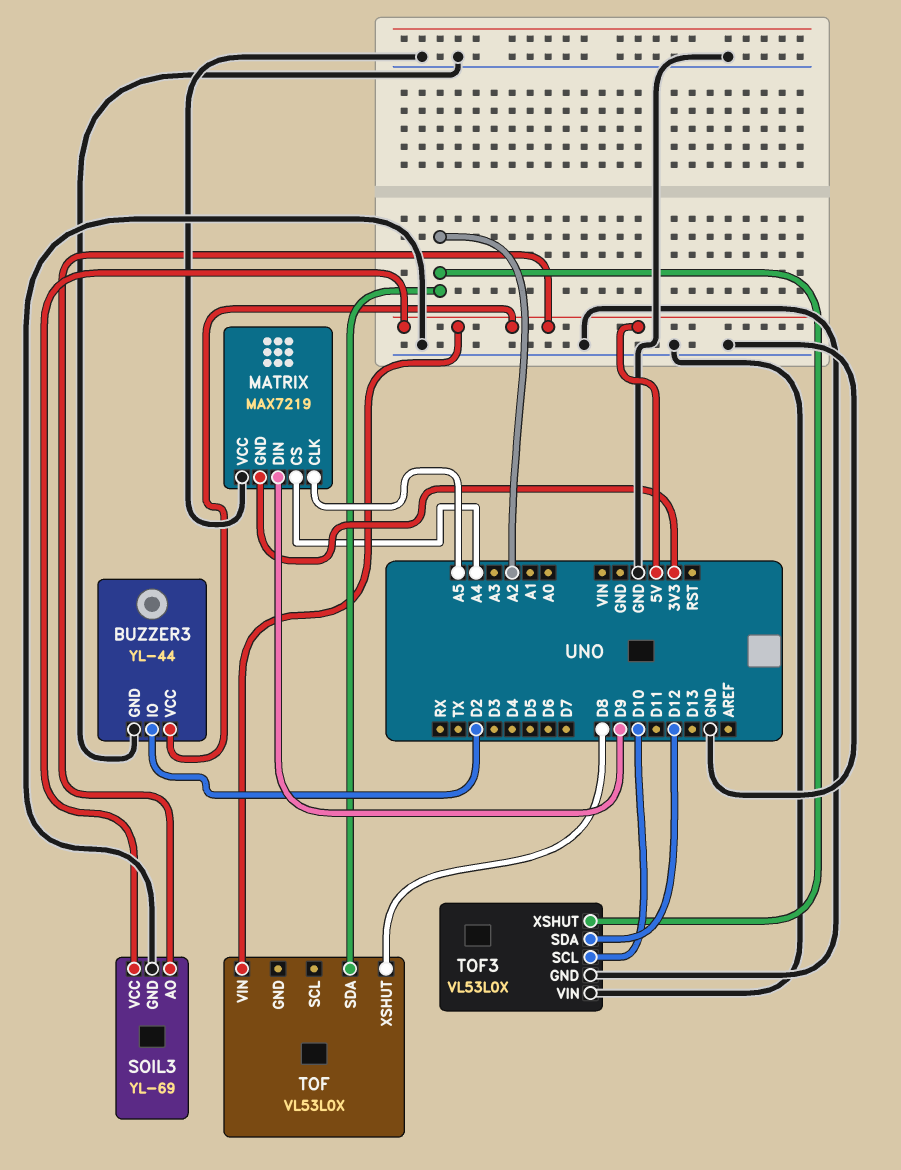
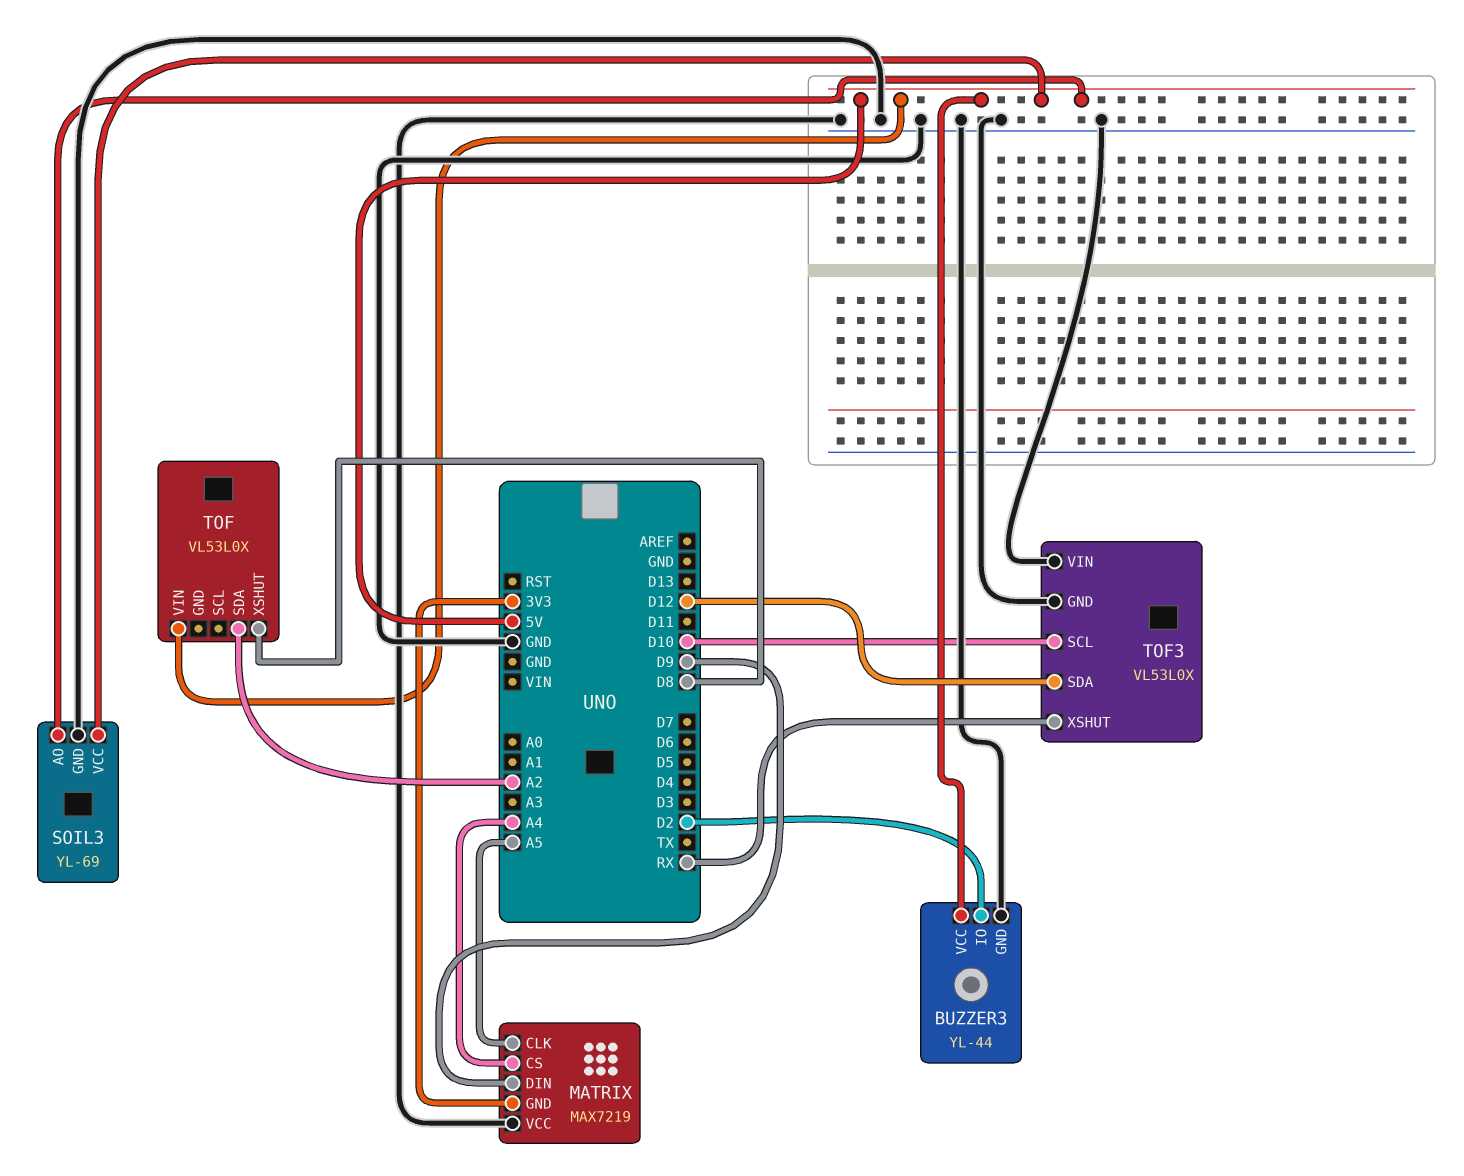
TOF3 pin XSHUT: A2 -> RX

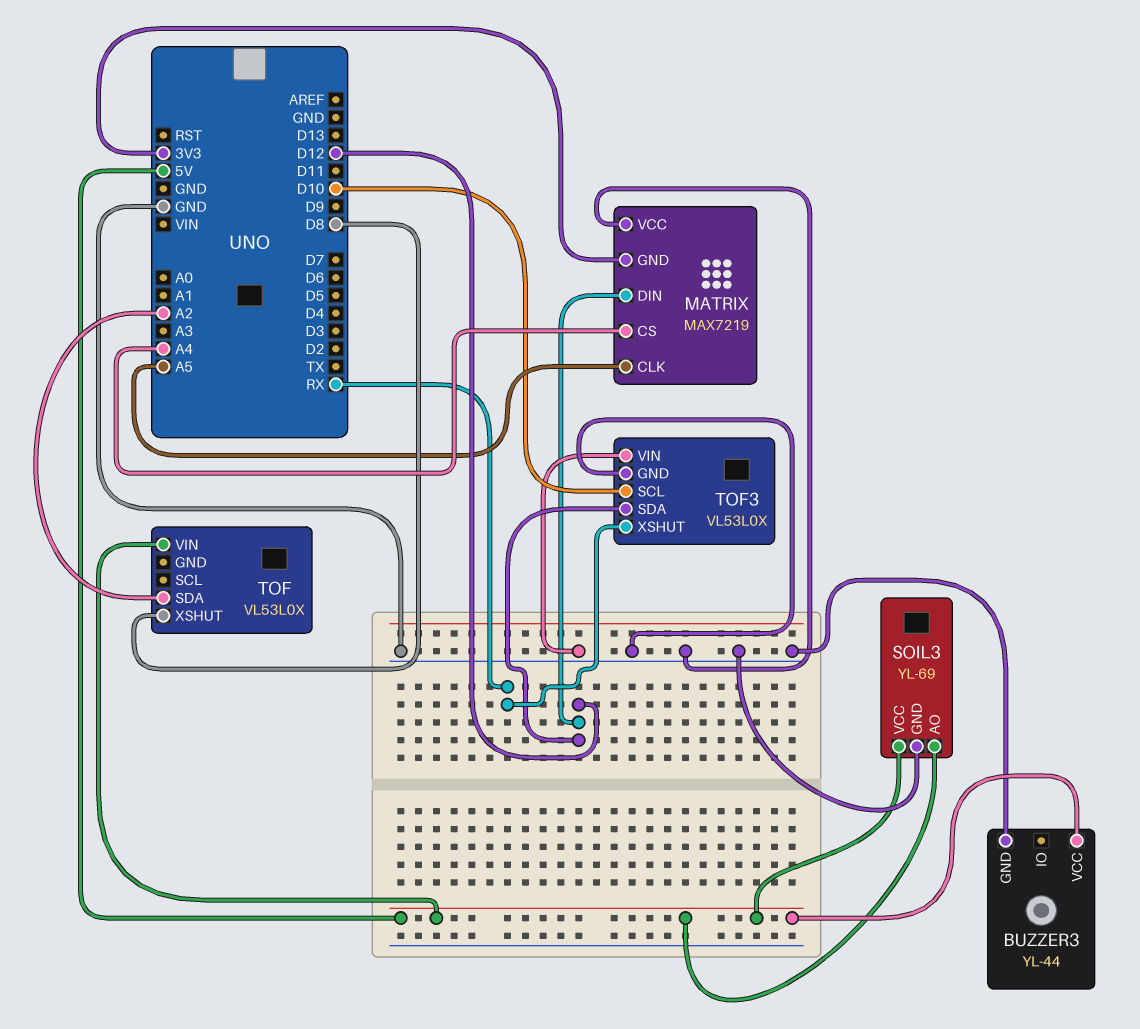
BUZZER3 pin IO: D2 -> none
MATRIX pin DIN: D9 -> D12

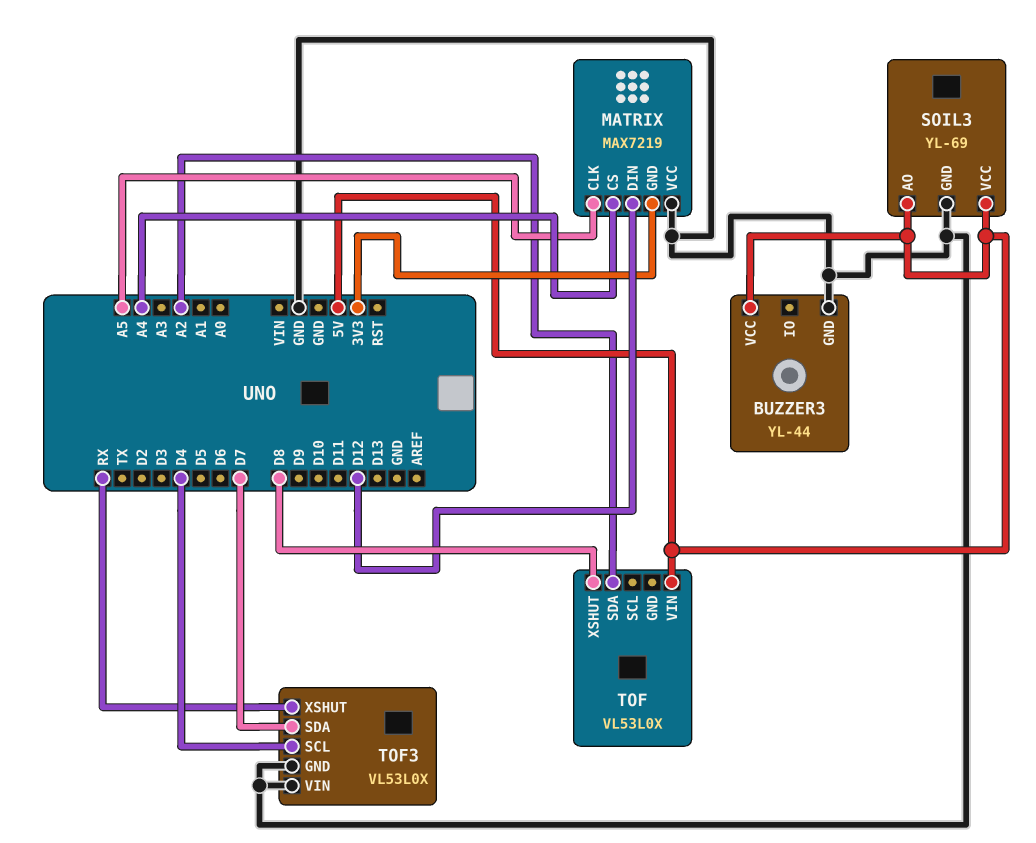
TOF3 pin SCL: D10 -> D4
TOF3 pin SDA: D12 -> D7

